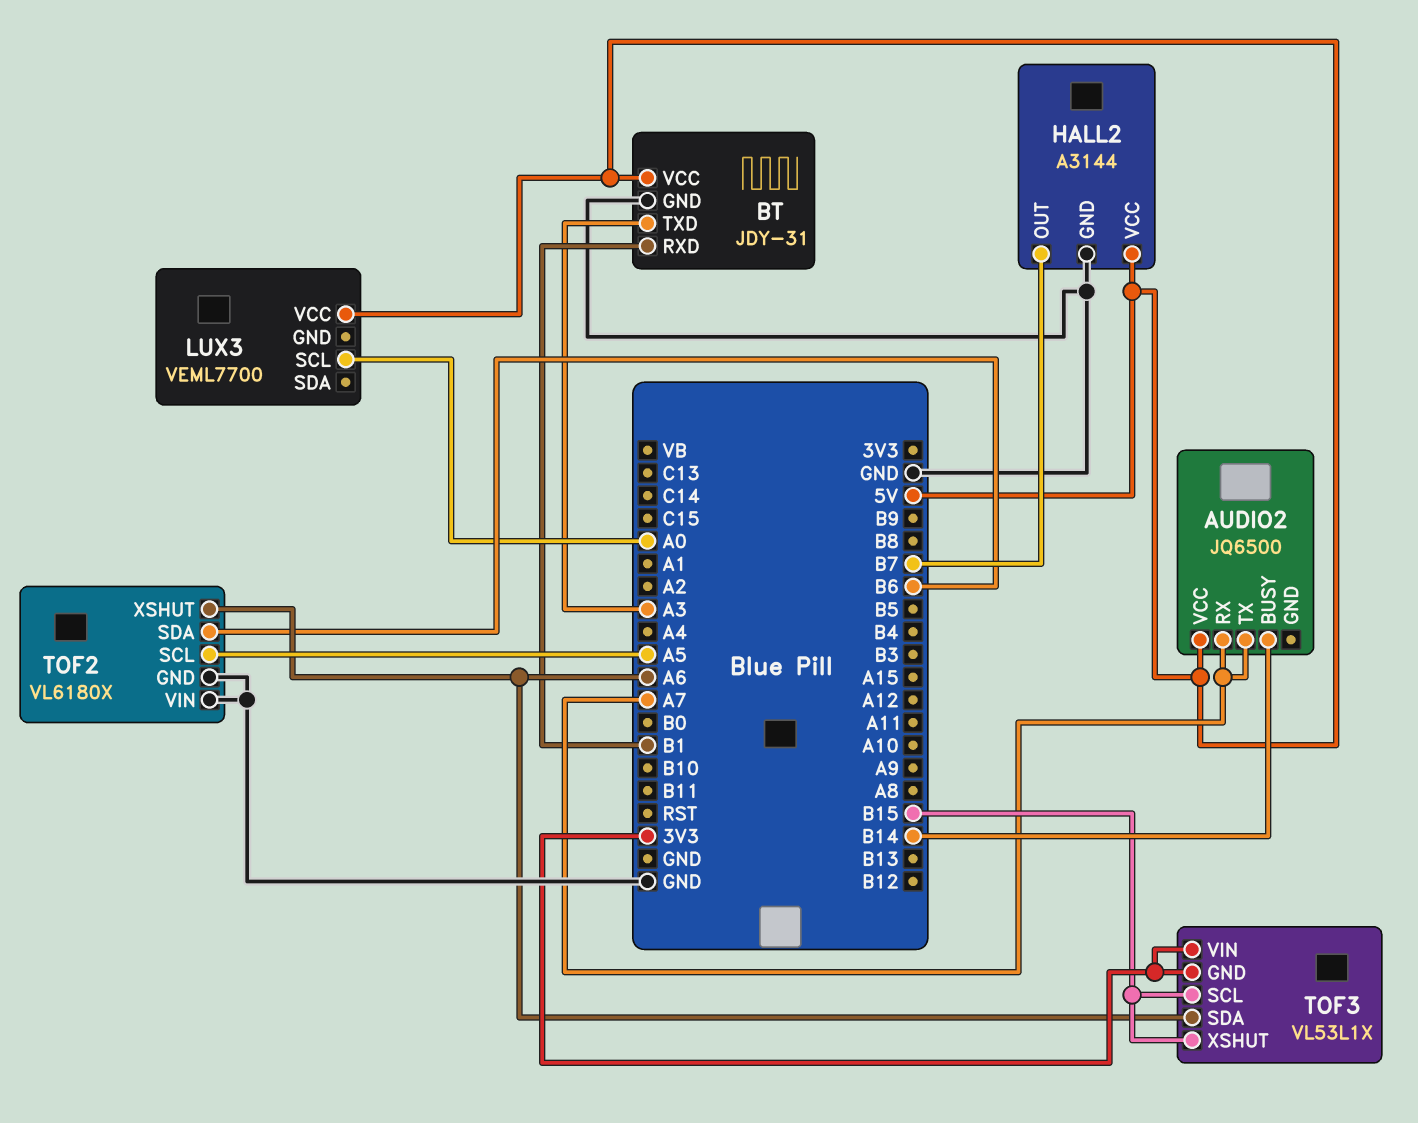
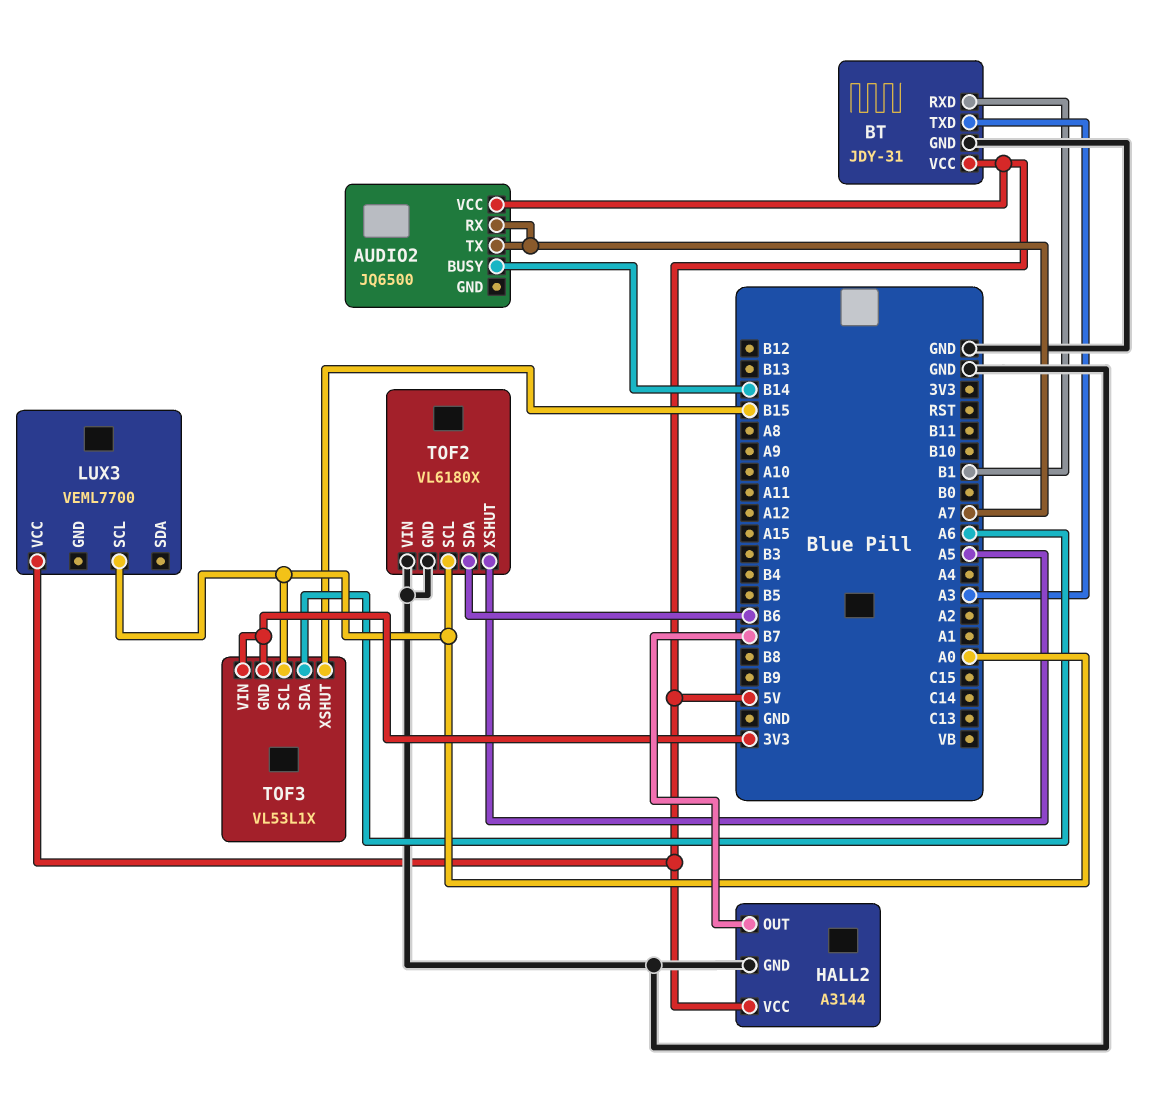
TOF2 pin SCL: A5 -> A0
TOF2 pin XSHUT: A6 -> A5
TOF3 pin SCL: B15 -> A0

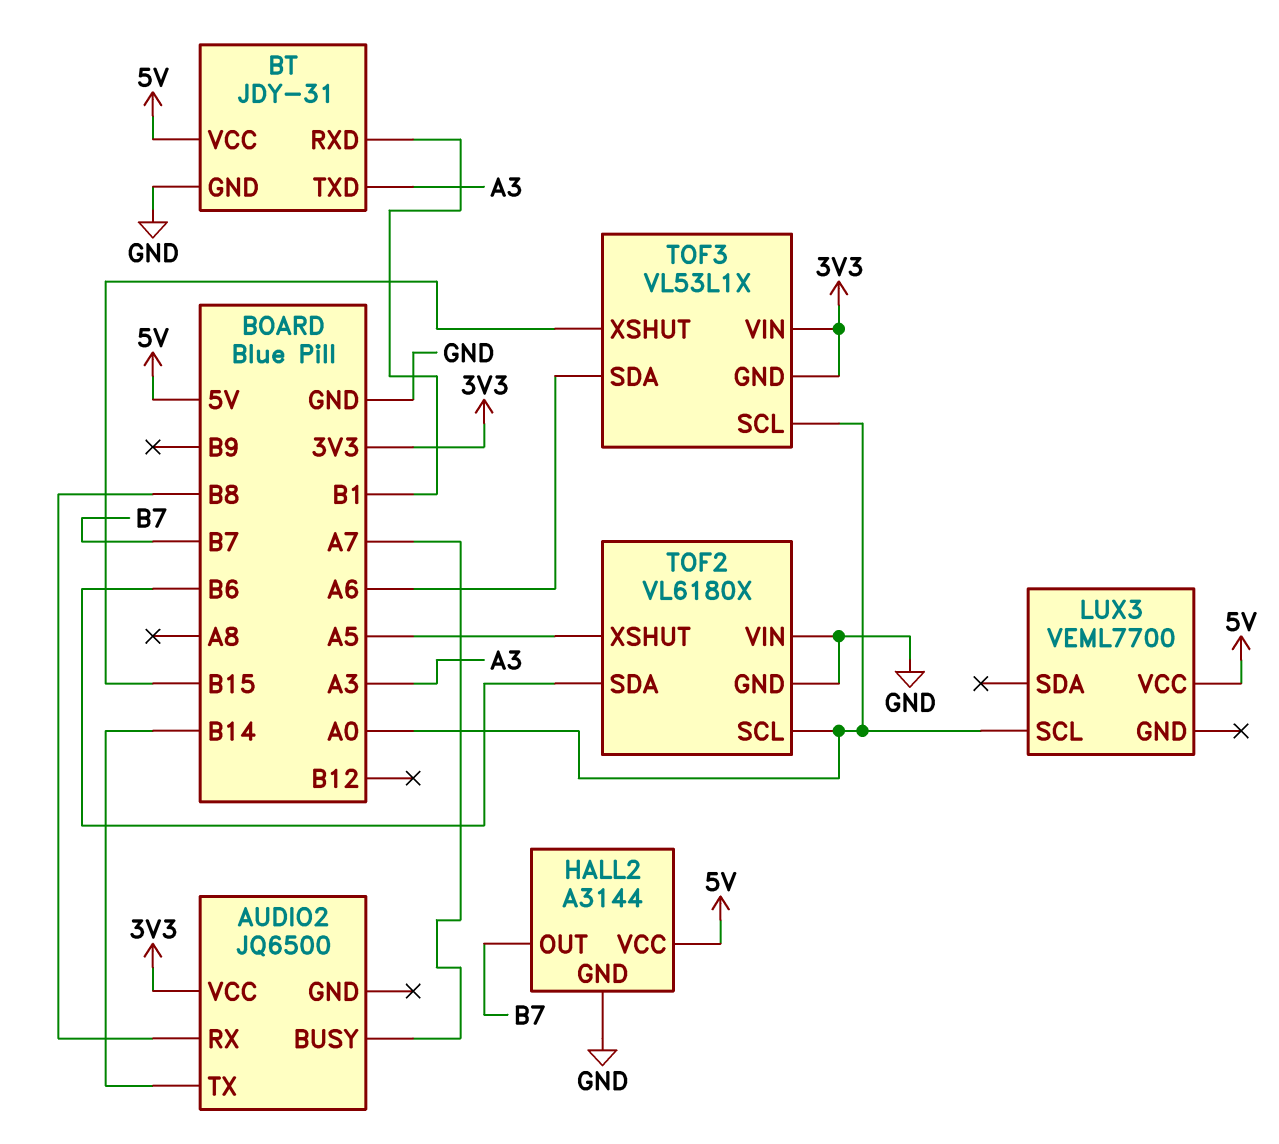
AUDIO2 pin BUSY: B14 -> A7
AUDIO2 pin RX: A7 -> B8
AUDIO2 pin TX: A7 -> B14
AUDIO2 pin VCC: 5V -> 3V3

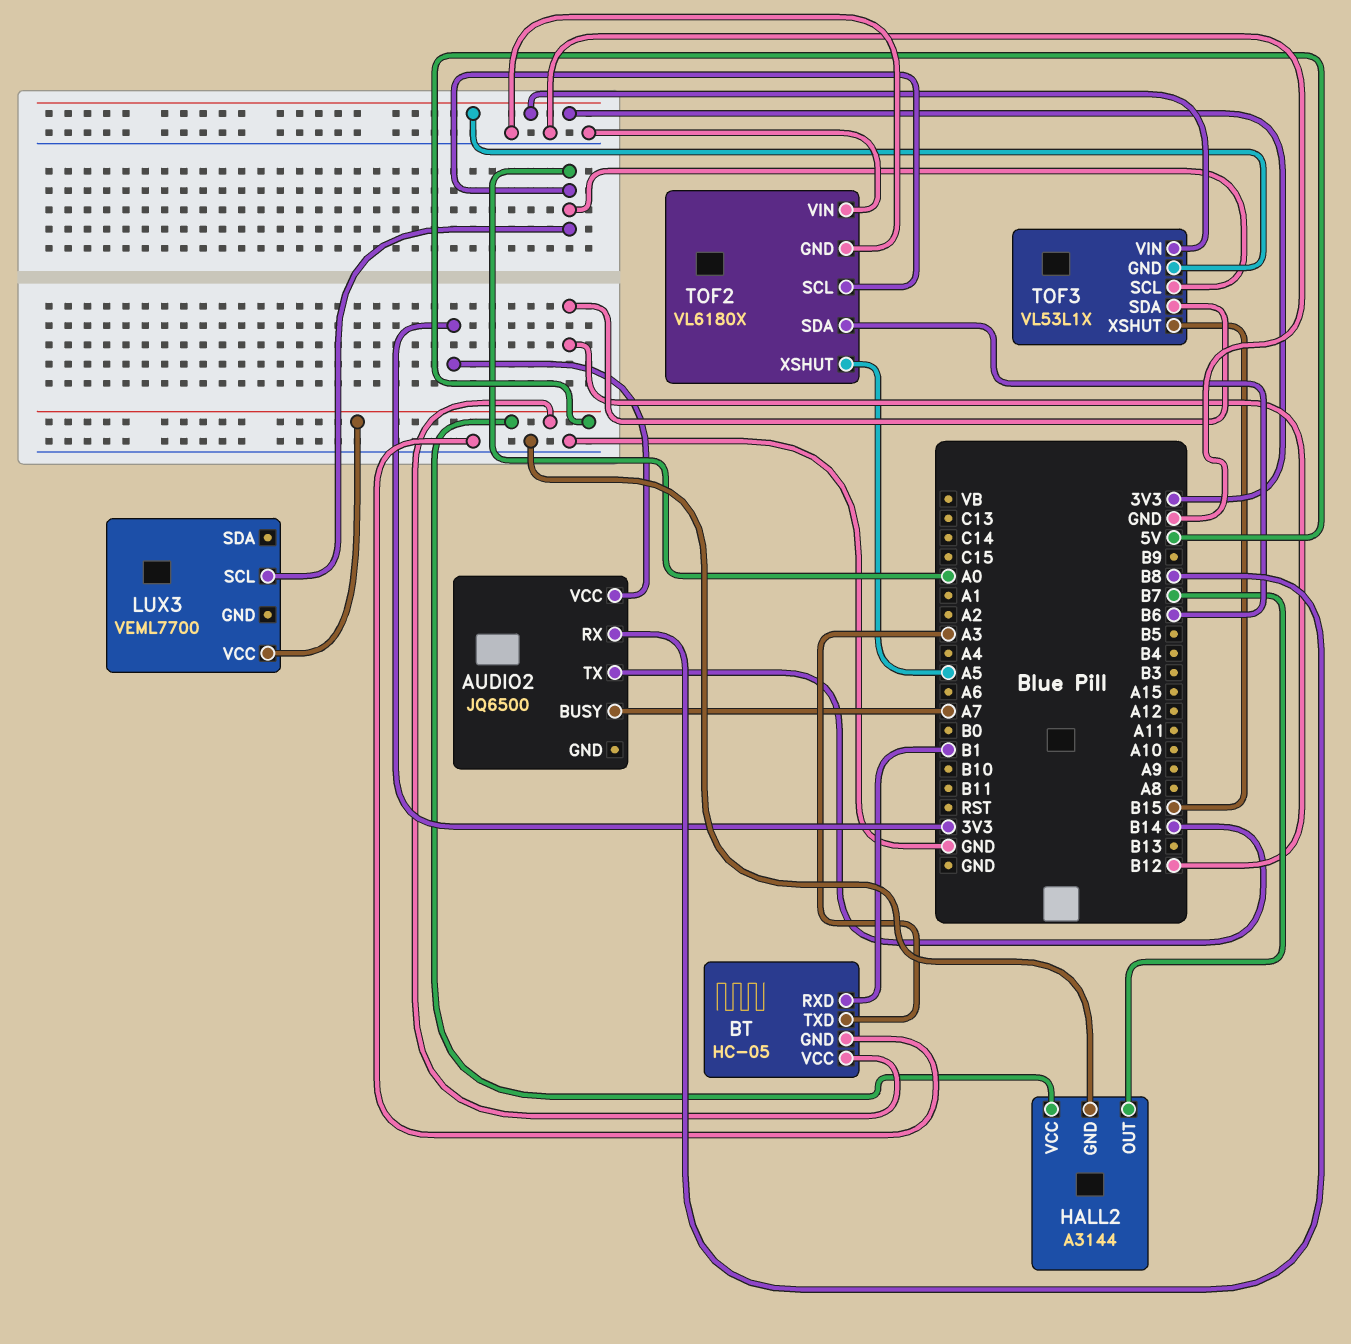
BT: JDY-31 -> HC-05
TOF3 pin SDA: A6 -> B12

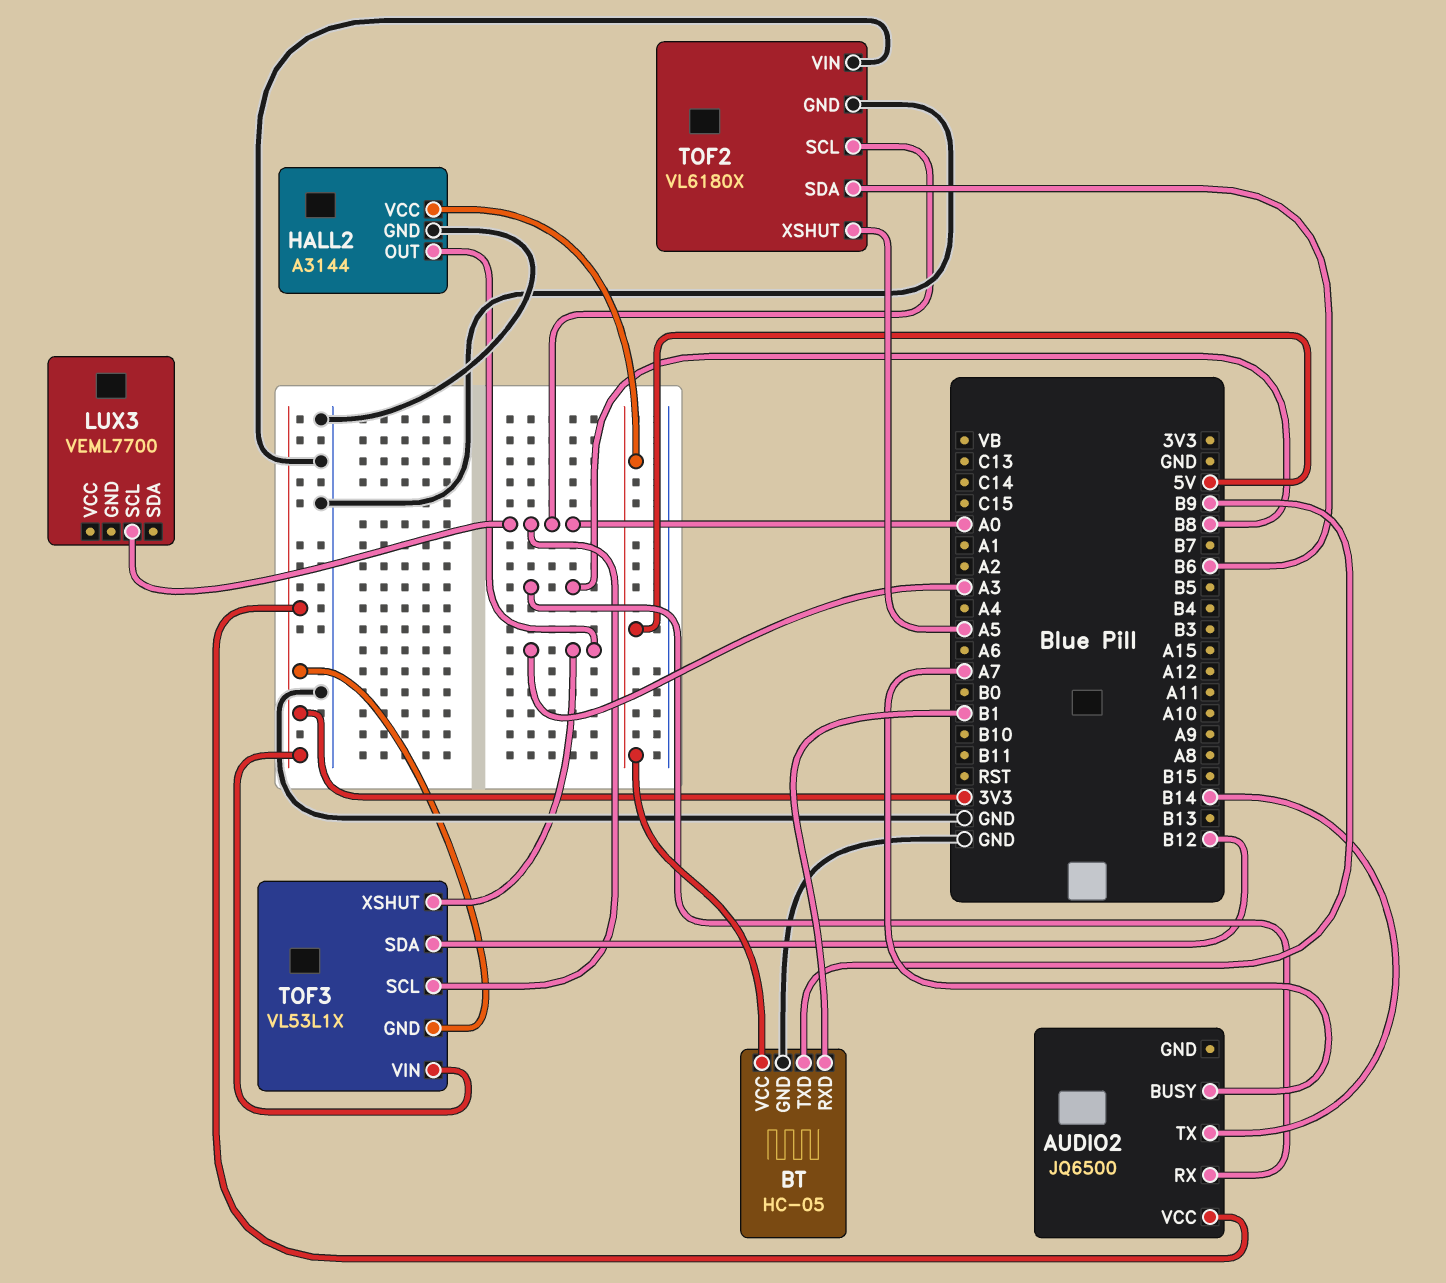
BT pin TXD: A3 -> B9
HALL2 pin OUT: B7 -> A3
LUX3 pin VCC: 5V -> none
TOF3 pin XSHUT: B15 -> A3

